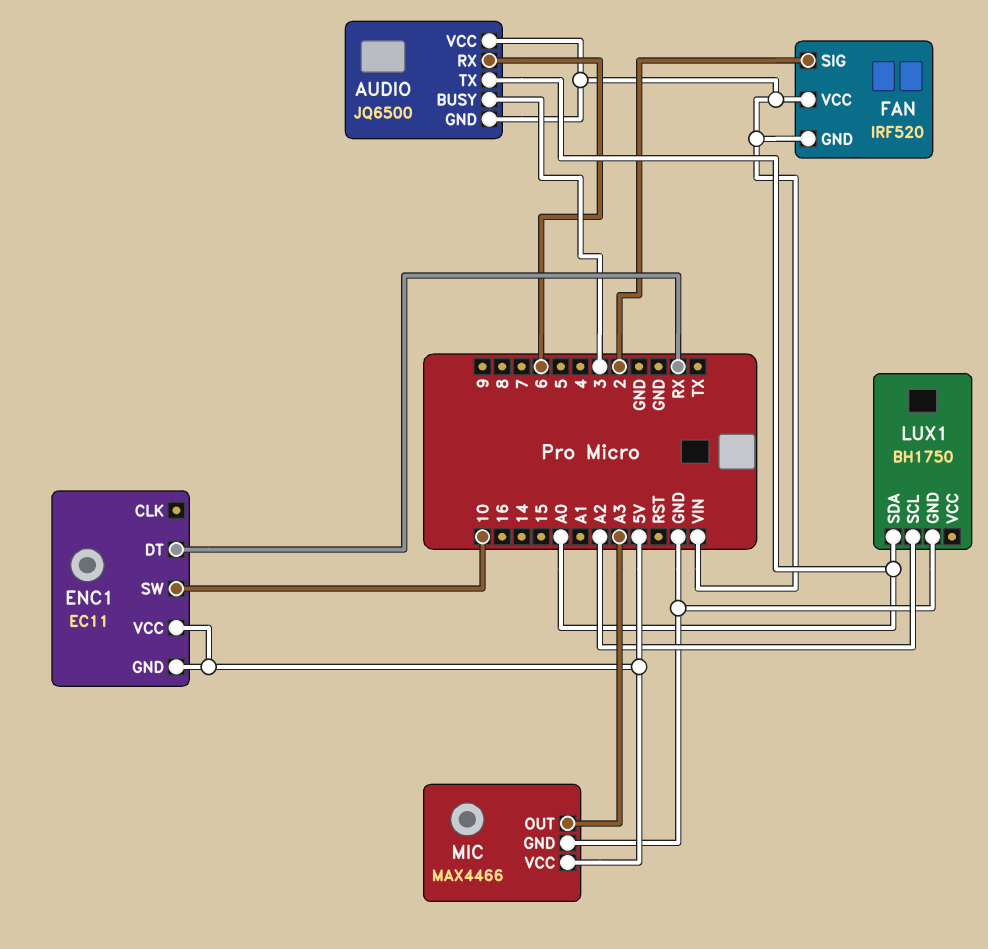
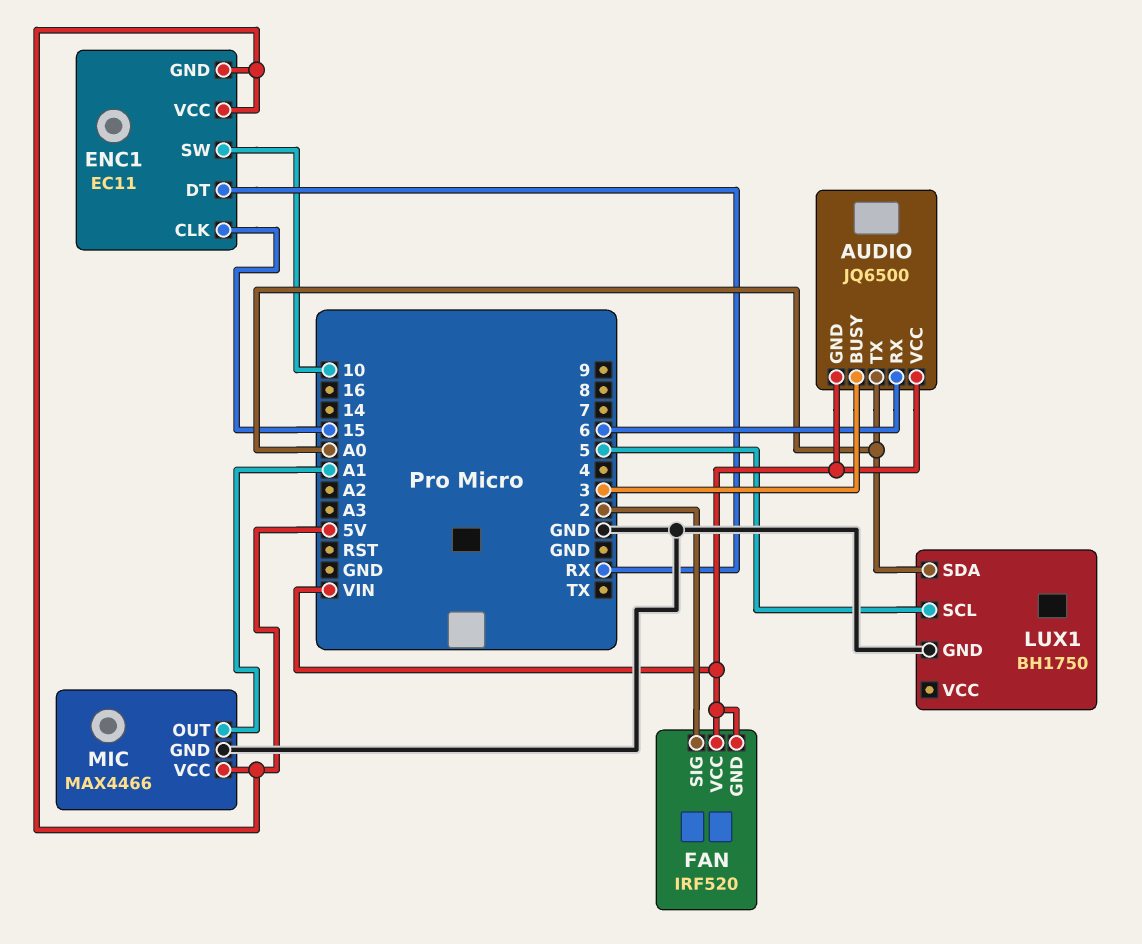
ENC1 pin CLK: none -> 15
LUX1 pin SCL: A2 -> 5
MIC pin OUT: A3 -> A1

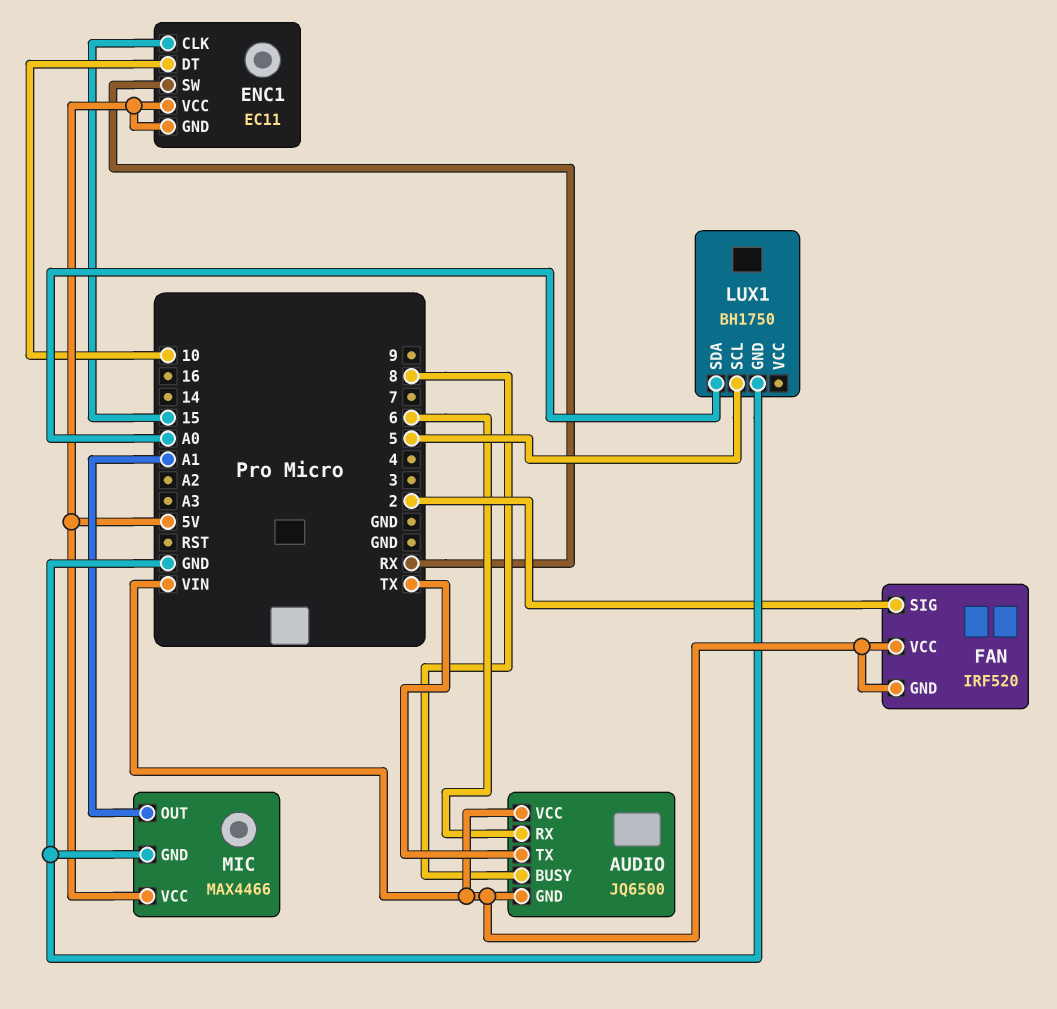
AUDIO pin BUSY: 3 -> 8
AUDIO pin TX: A0 -> TX
ENC1 pin DT: RX -> 10
ENC1 pin SW: 10 -> RX

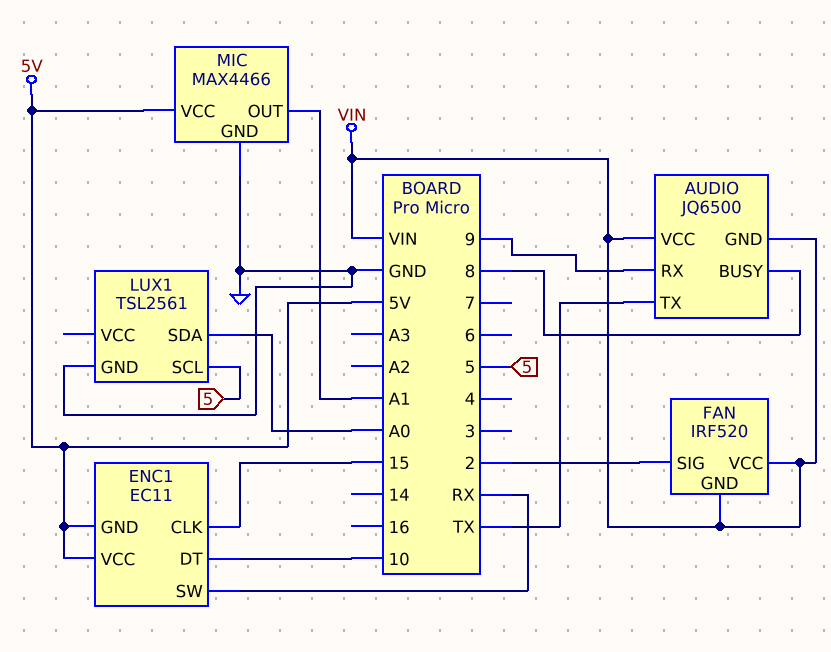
AUDIO pin RX: 6 -> 9
LUX1: BH1750 -> TSL2561

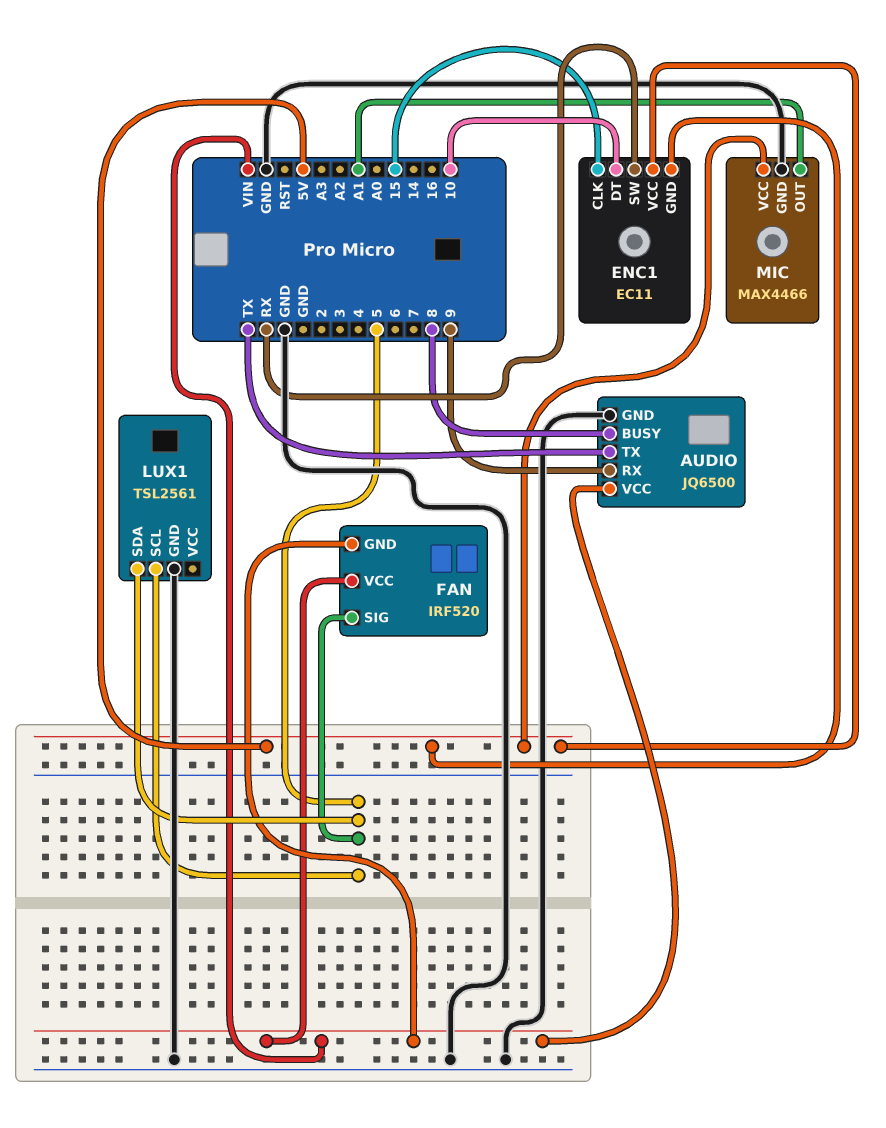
AUDIO pin GND: VIN -> GND
FAN pin SIG: 2 -> 5
LUX1 pin SDA: A0 -> 5

